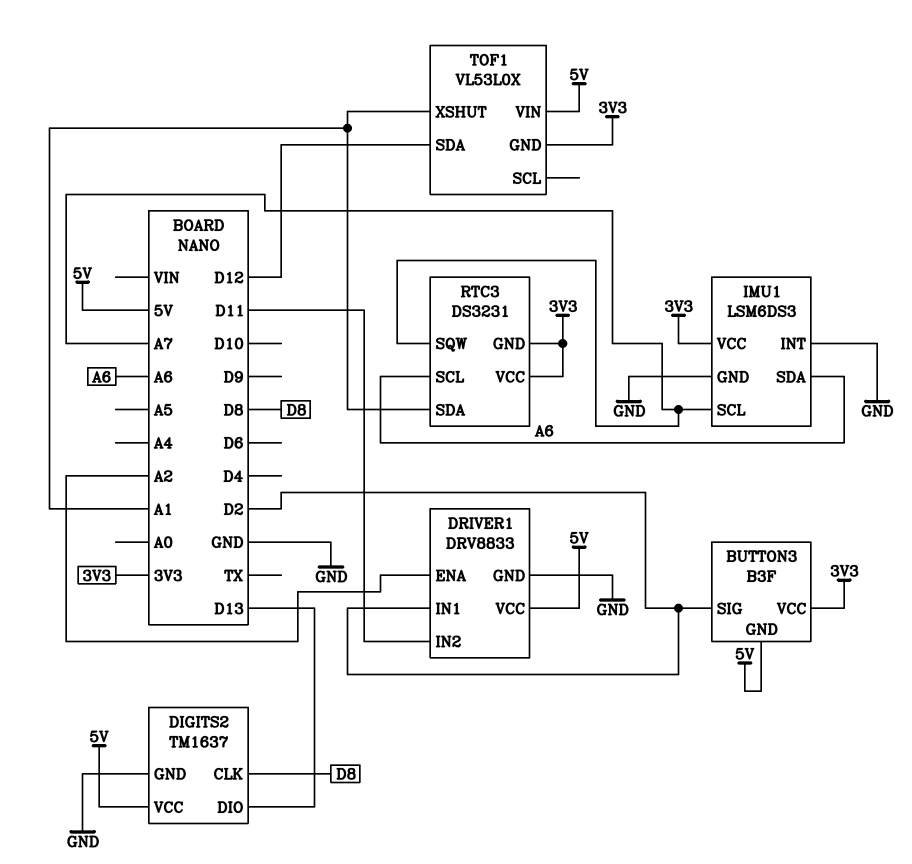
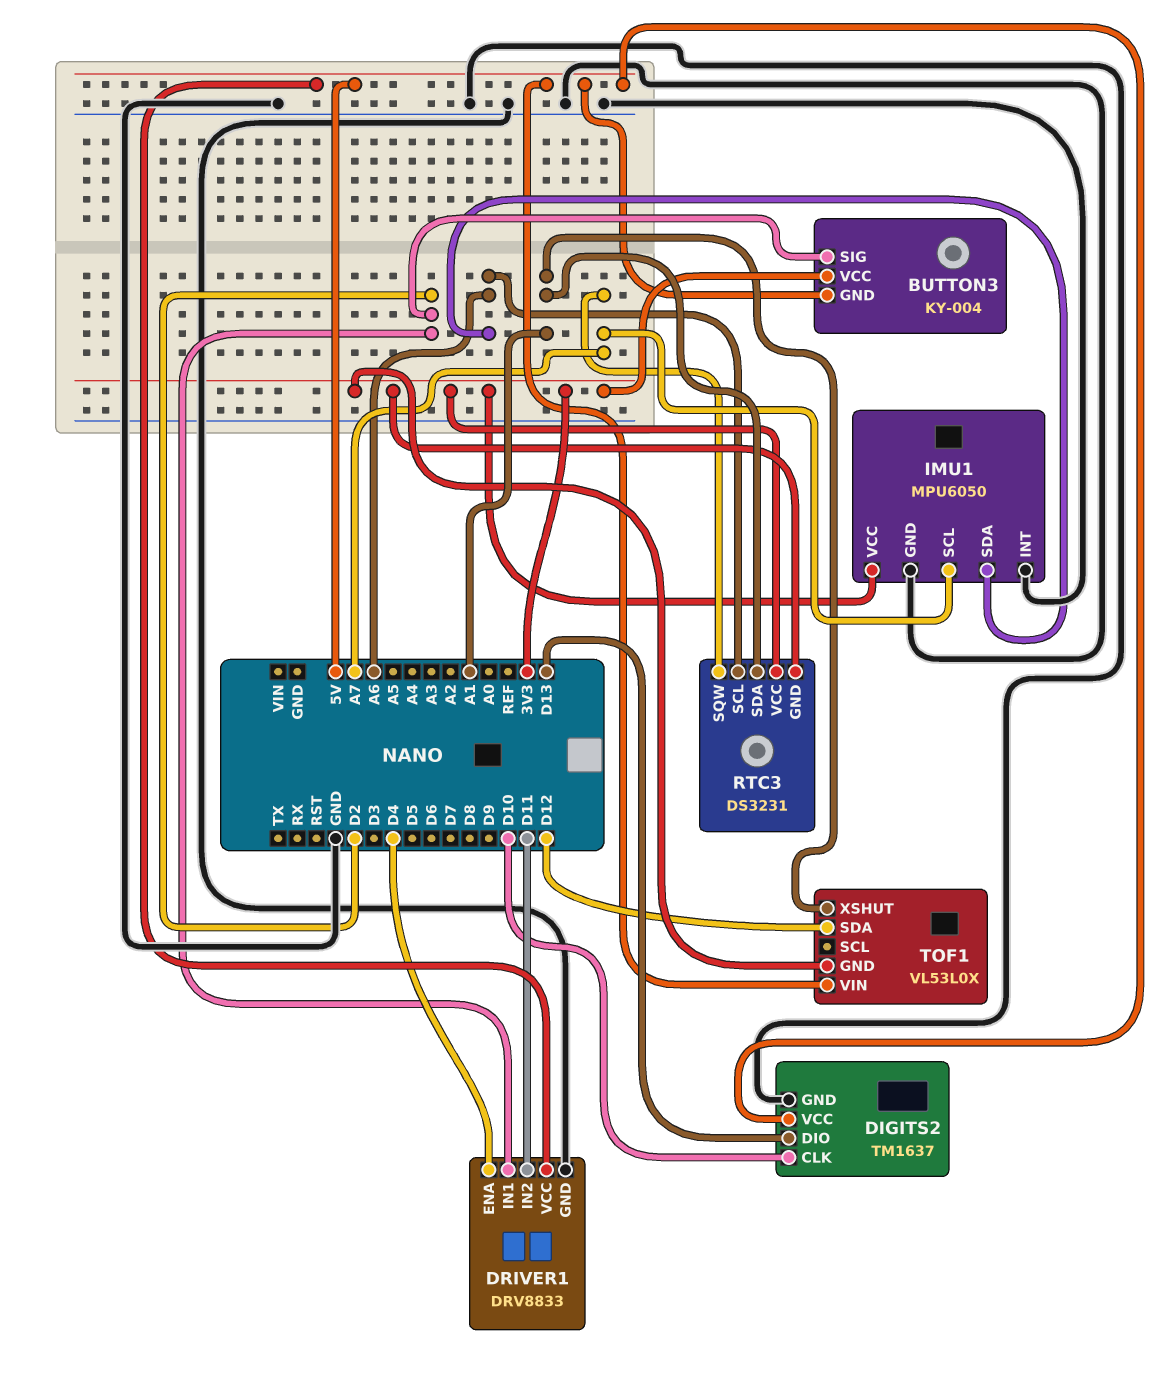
BUTTON3: B3F -> KY-004
DIGITS2 pin CLK: D8 -> D10
DRIVER1 pin ENA: A2 -> D4
IMU1: LSM6DS3 -> MPU6050

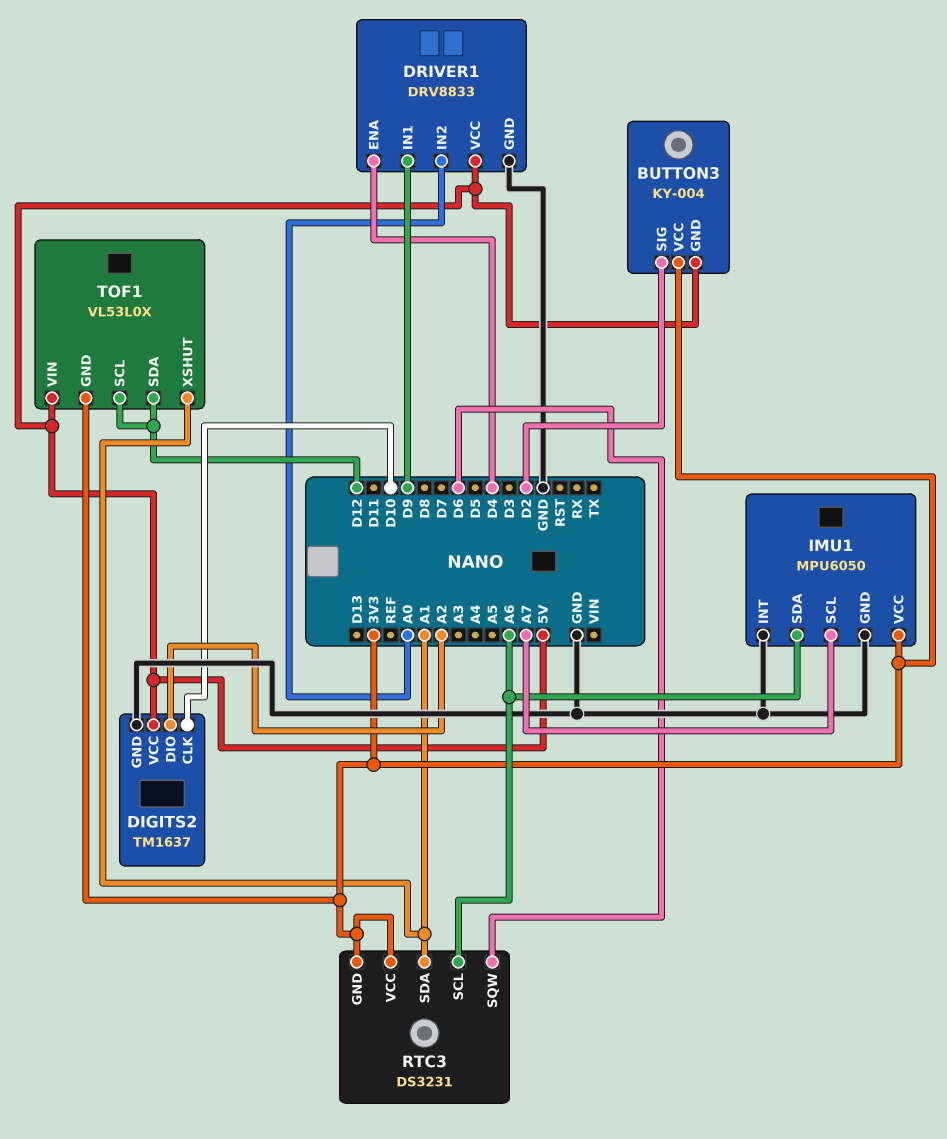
DIGITS2 pin DIO: D13 -> A2
DRIVER1 pin IN1: D2 -> D9
DRIVER1 pin IN2: D11 -> A0
RTC3 pin SQW: A7 -> D6
TOF1 pin SCL: none -> D12

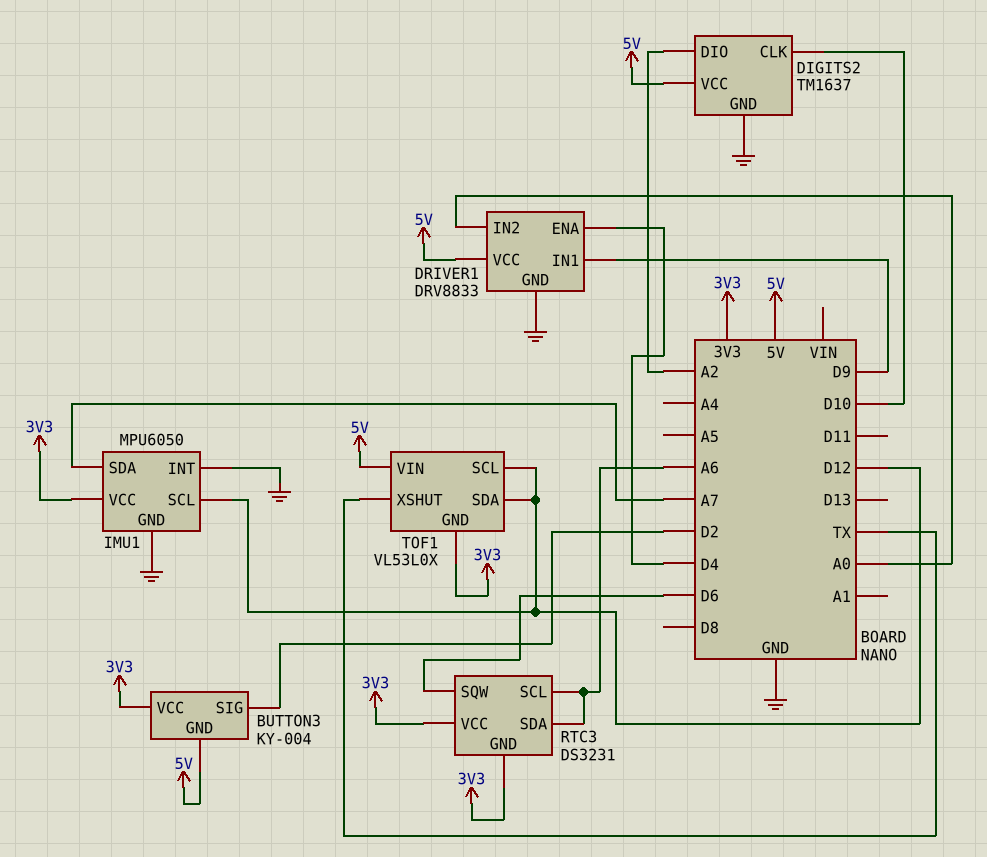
IMU1 pin SCL: A7 -> D12
IMU1 pin SDA: A6 -> A7
RTC3 pin SDA: A1 -> A6
TOF1 pin XSHUT: A1 -> TX

